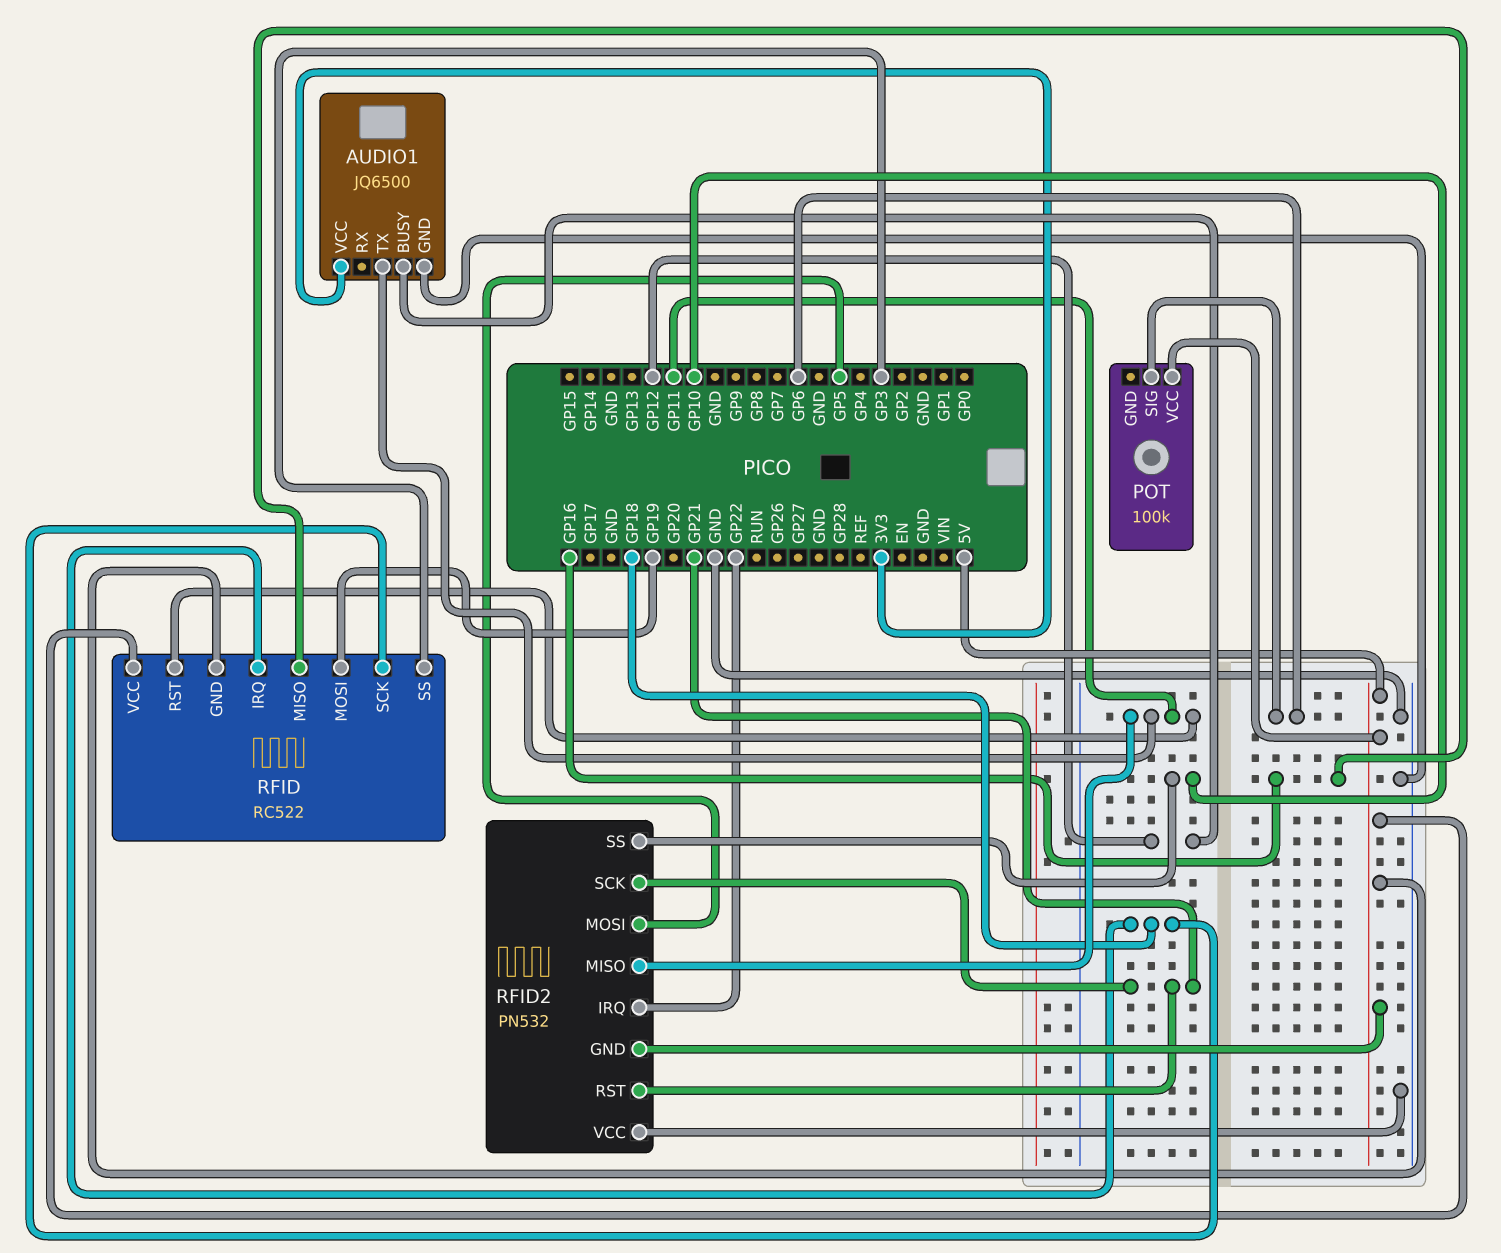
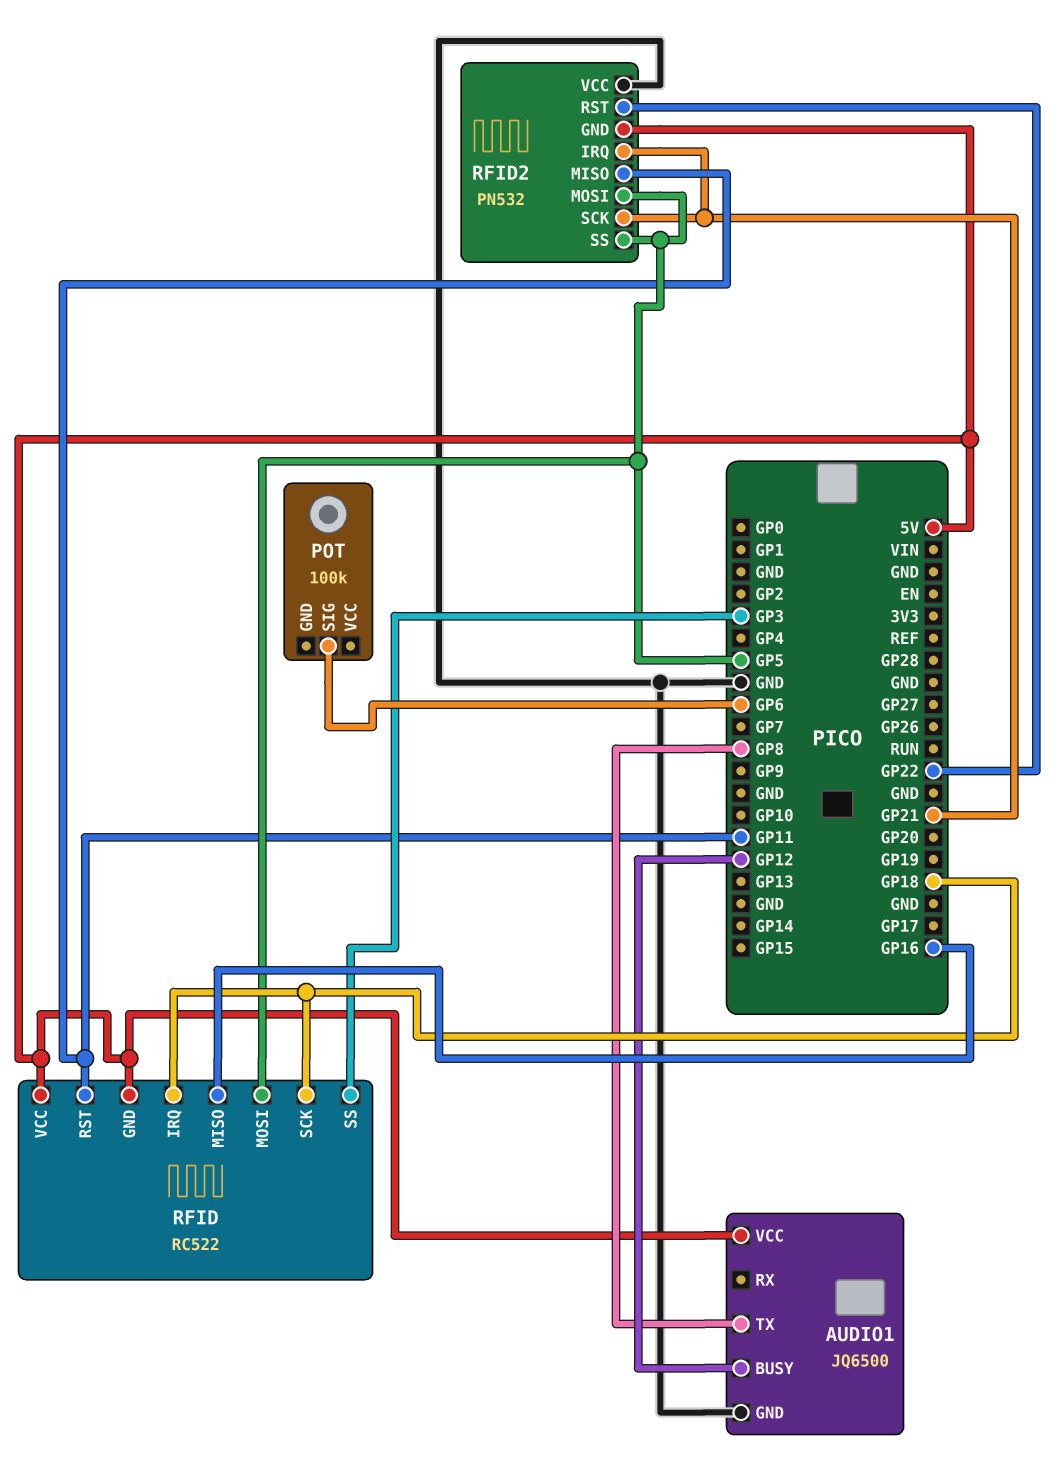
AUDIO1 pin TX: GP11 -> GP8
AUDIO1 pin VCC: 3V3 -> 5V
POT pin VCC: 5V -> none
RFID pin MOSI: GP19 -> GP5
RFID2 pin IRQ: GP22 -> GP21
RFID2 pin RST: GP21 -> GP22
RFID2 pin SS: GP10 -> GP5

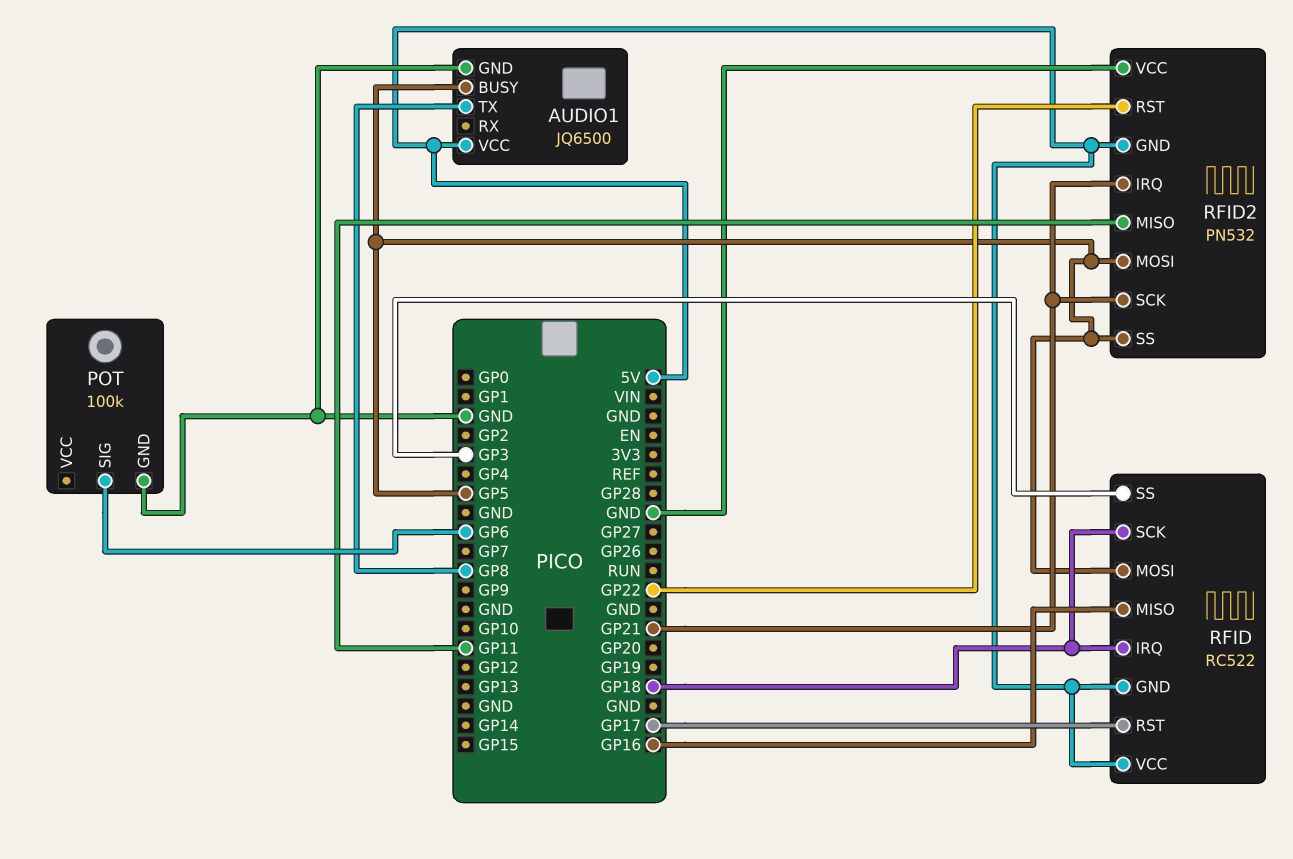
AUDIO1 pin BUSY: GP12 -> GP5
POT pin GND: none -> GND
RFID pin RST: GP11 -> GP17

